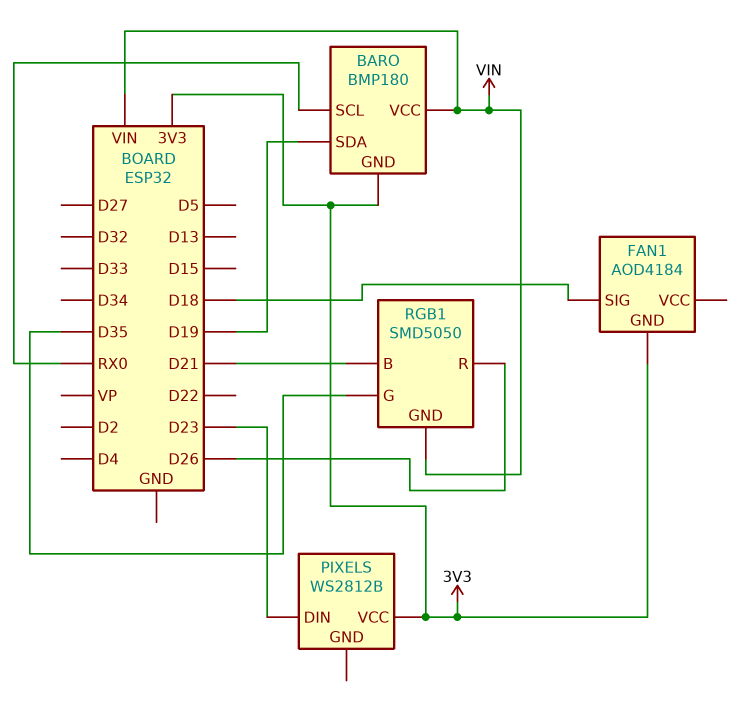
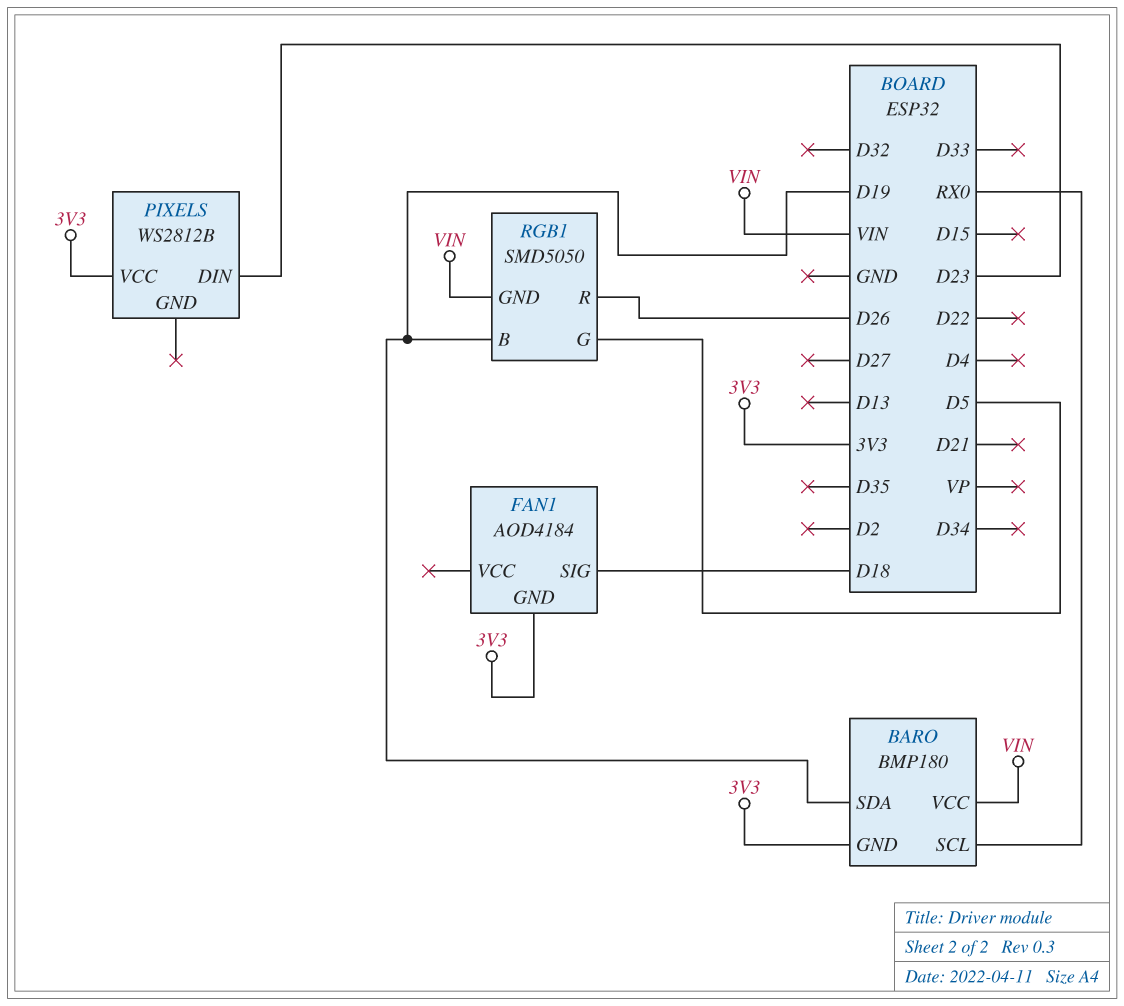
RGB1 pin B: D21 -> D19
RGB1 pin G: D35 -> D5

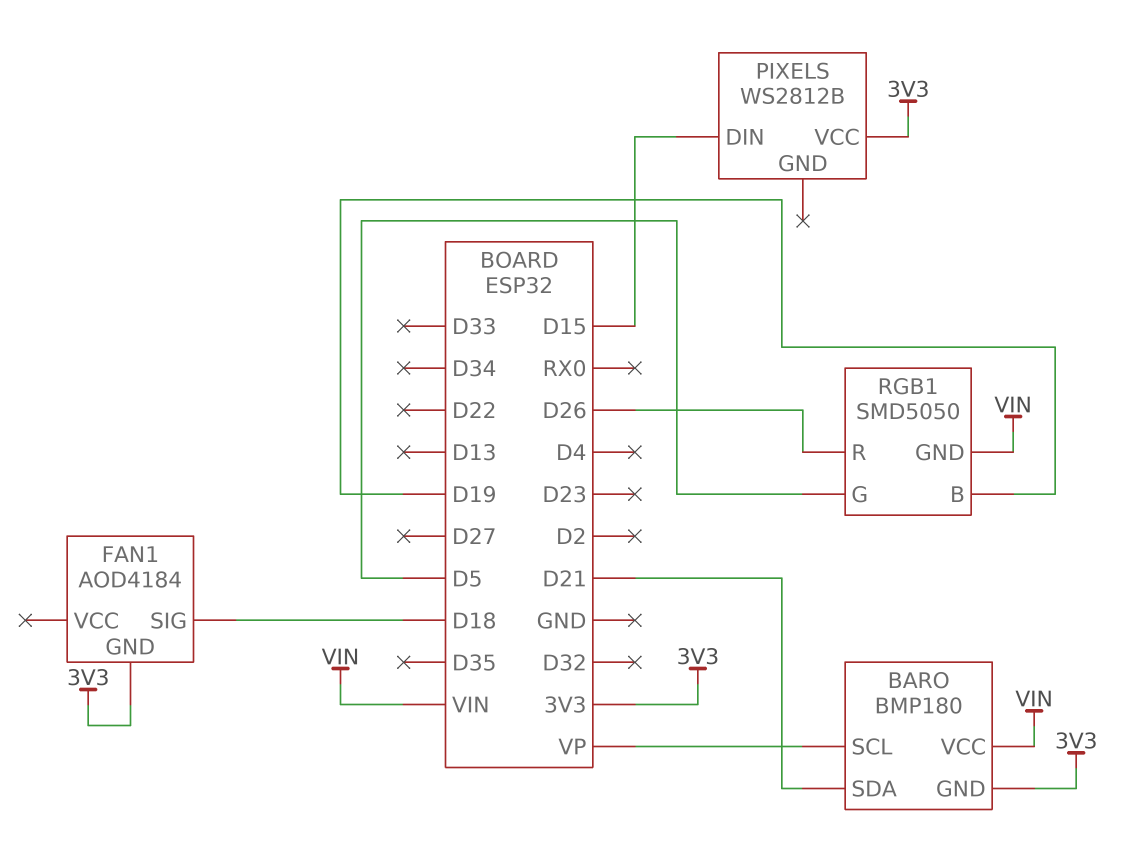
BARO pin SCL: RX0 -> VP
BARO pin SDA: D19 -> D21
PIXELS pin DIN: D23 -> D15

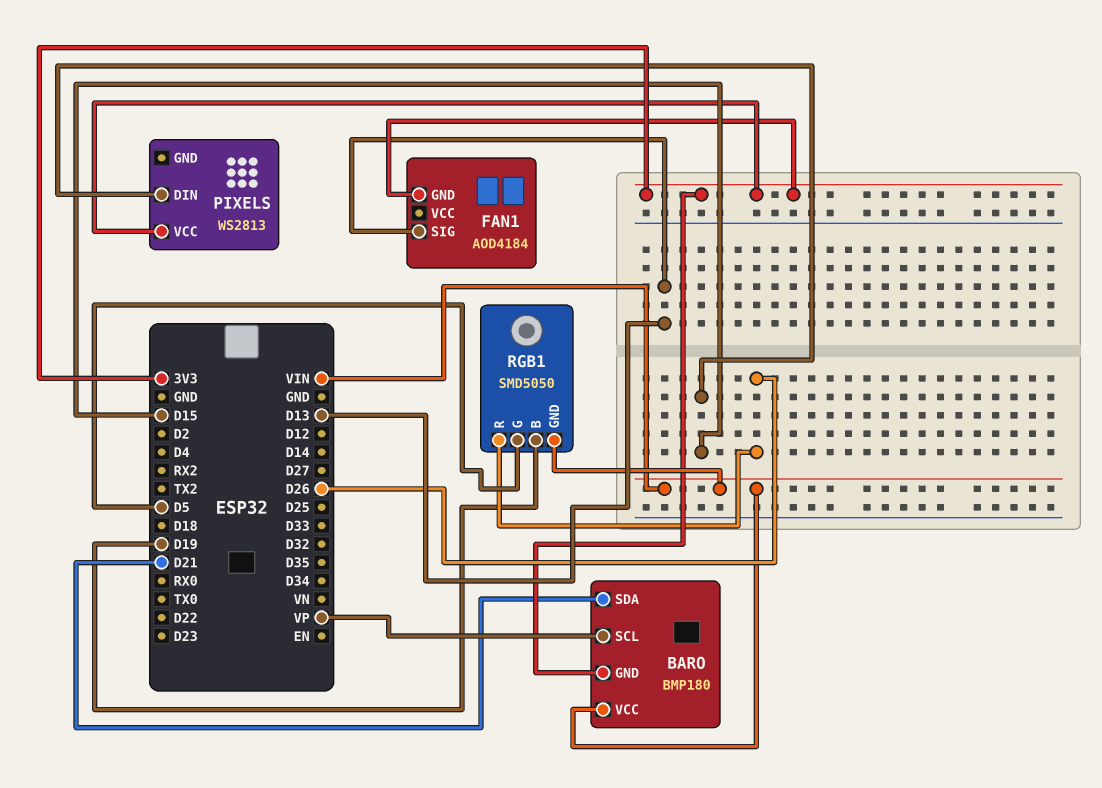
FAN1 pin SIG: D18 -> D13
PIXELS: WS2812B -> WS2813

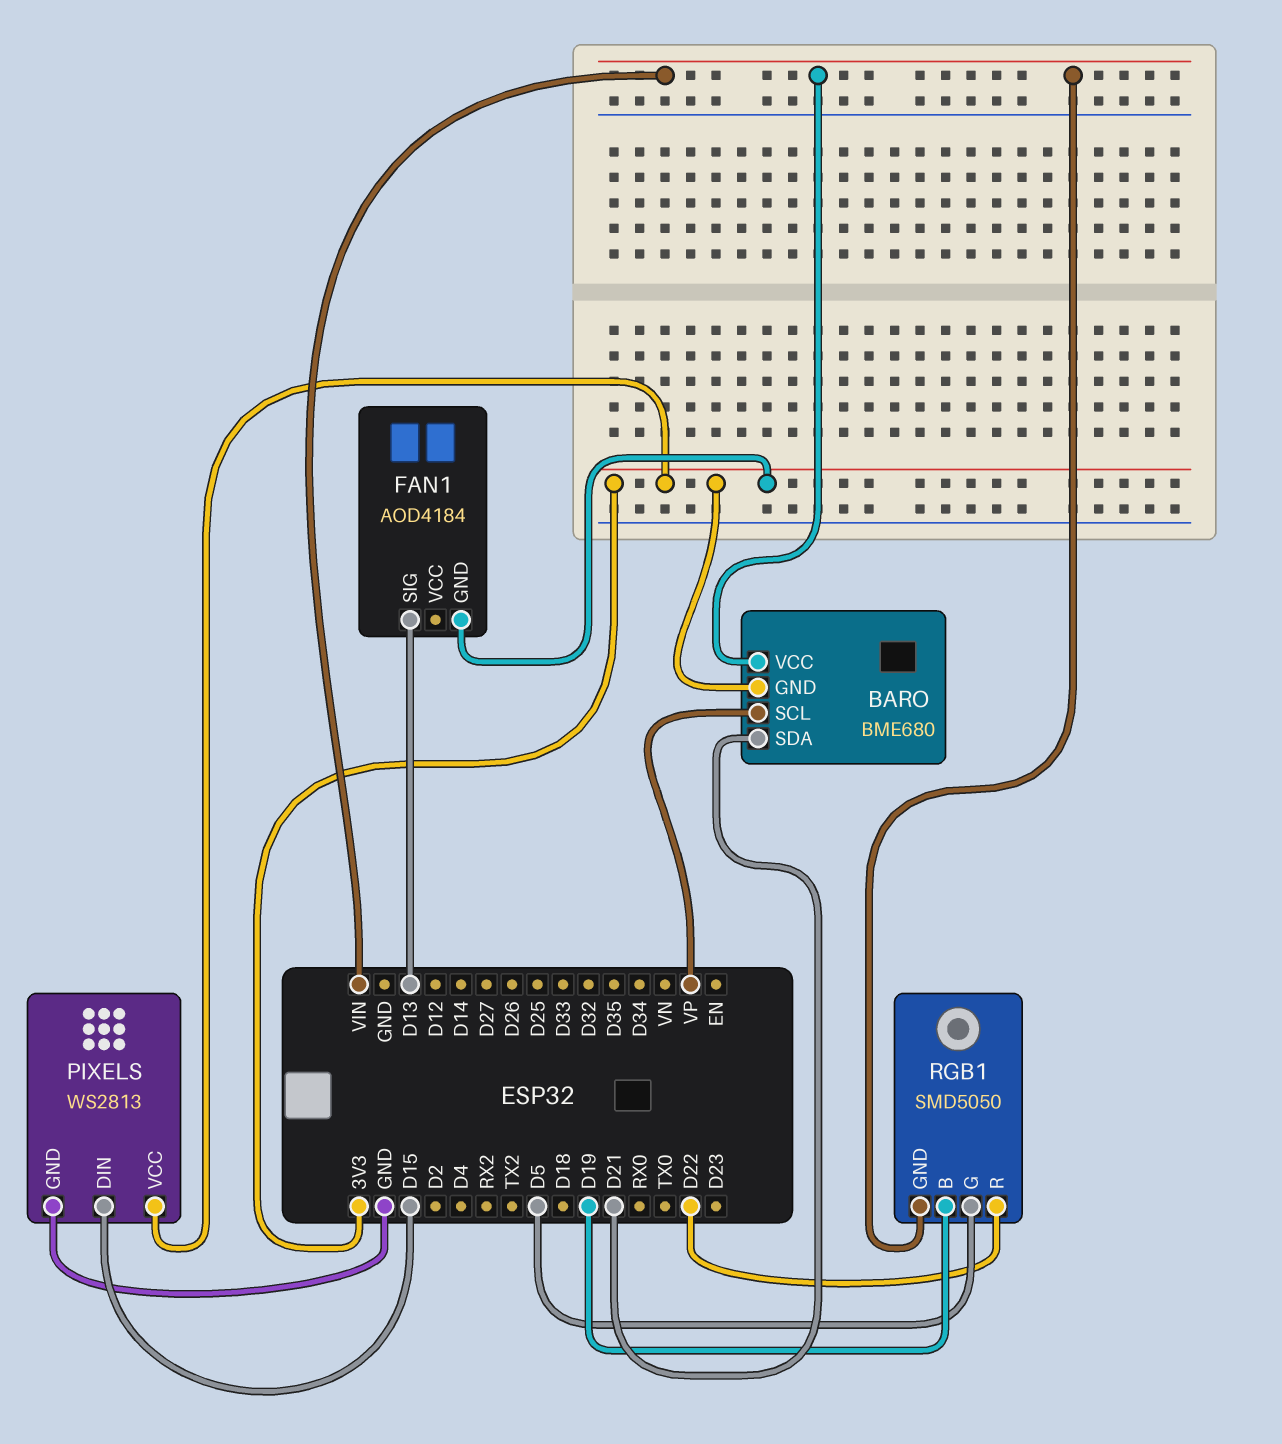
BARO: BMP180 -> BME680
PIXELS pin GND: none -> GND
RGB1 pin R: D26 -> D22

